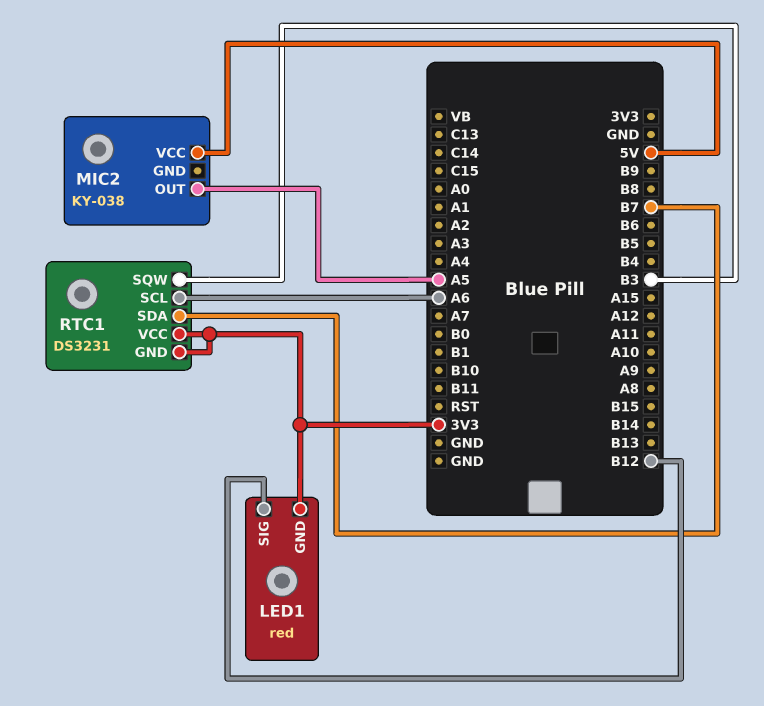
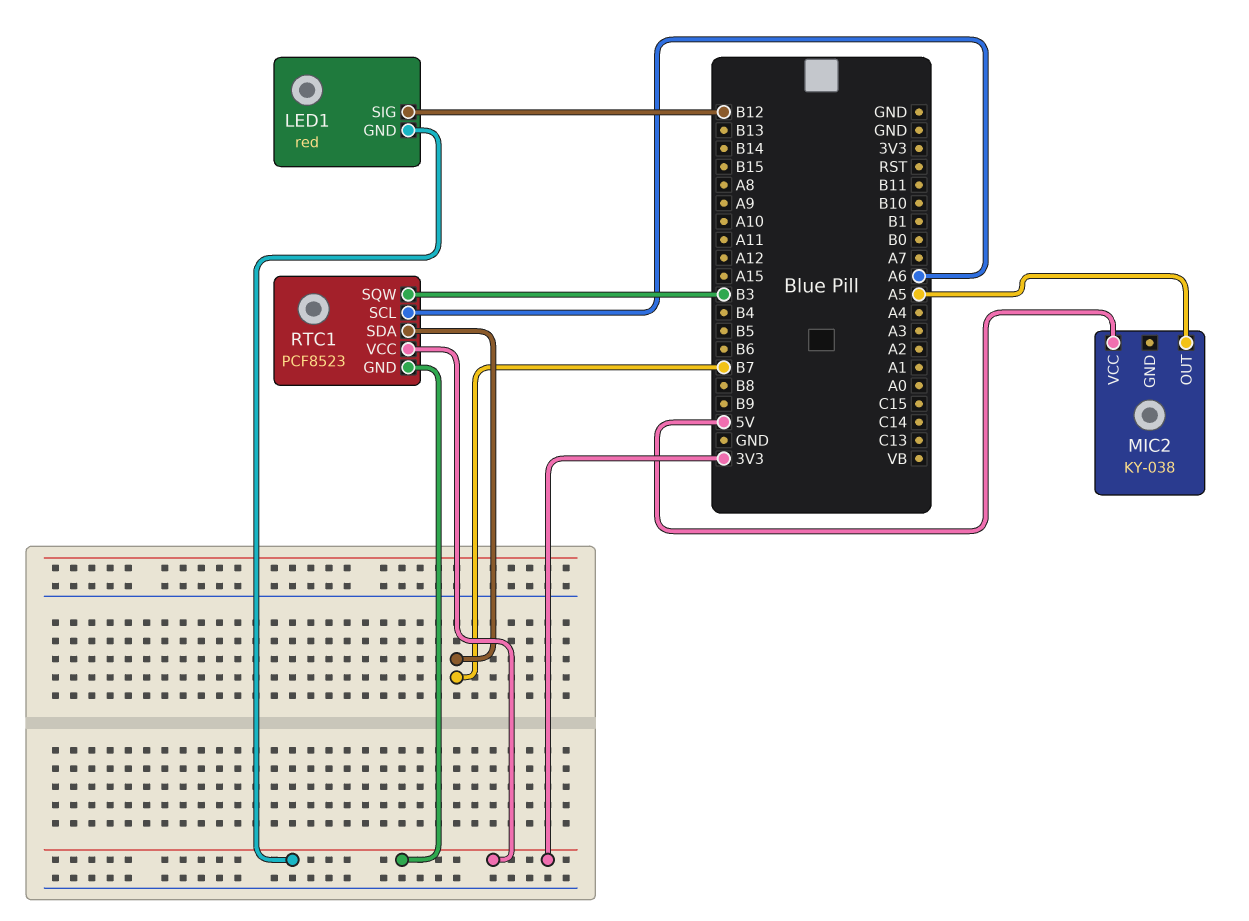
RTC1: DS3231 -> PCF8523

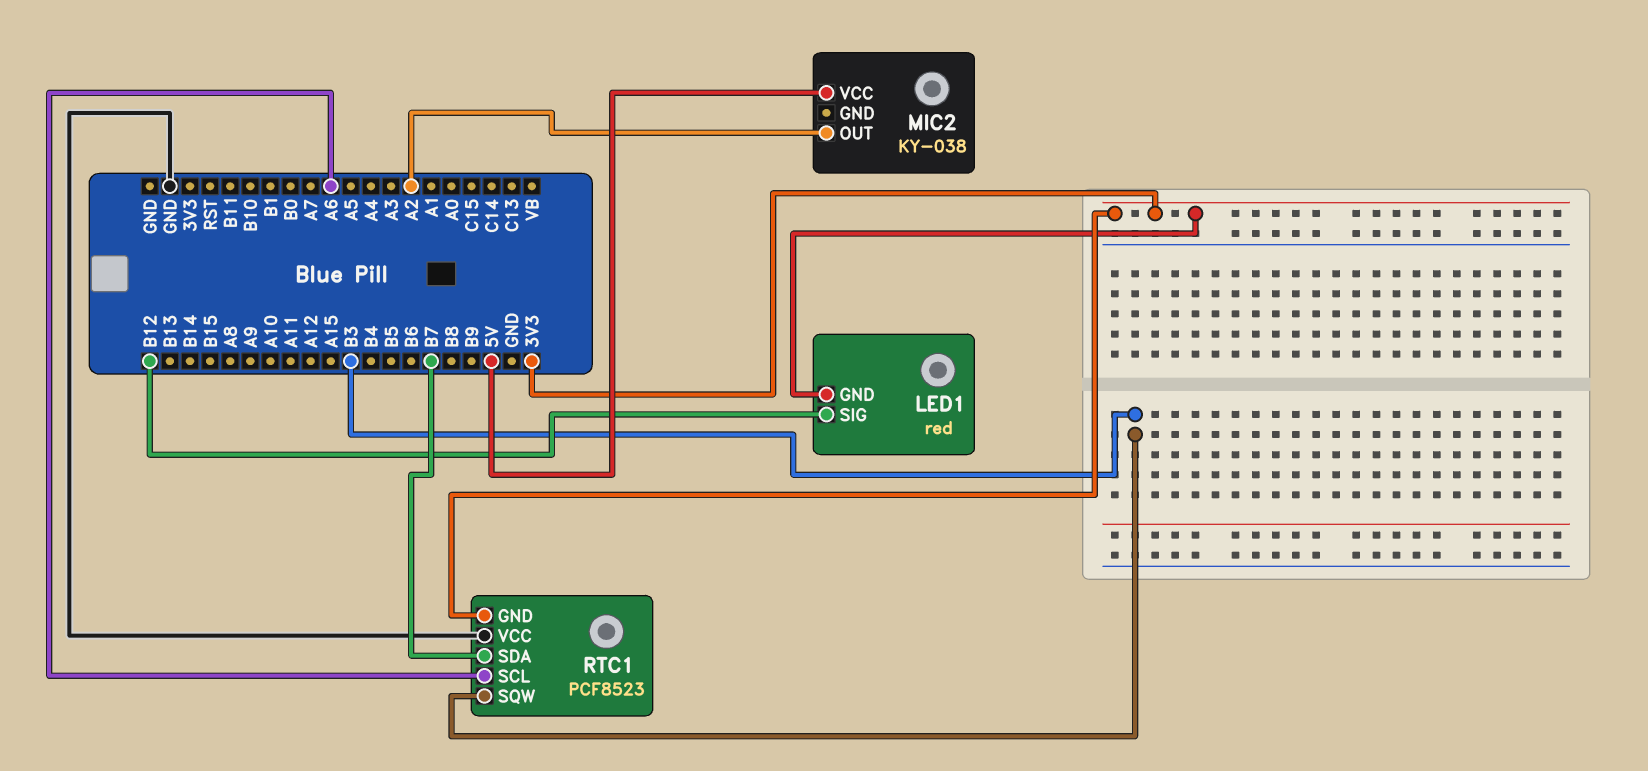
MIC2 pin OUT: A5 -> A2
RTC1 pin VCC: 3V3 -> GND

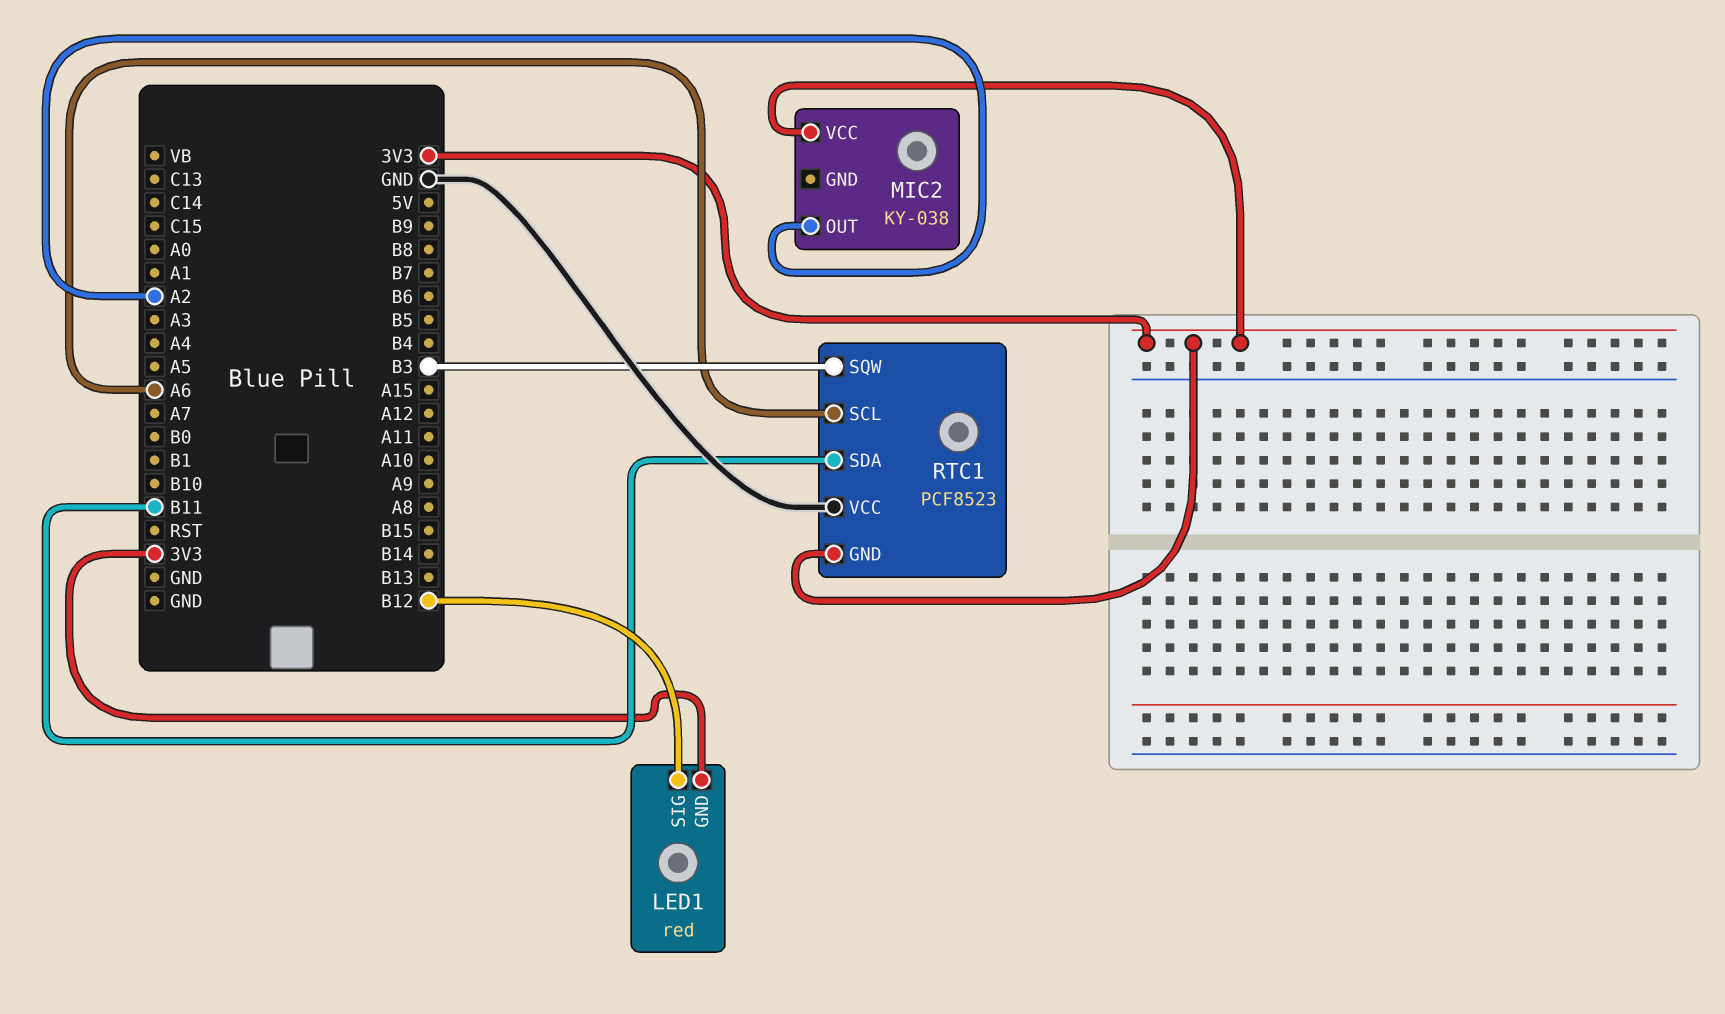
MIC2 pin VCC: 5V -> 3V3
RTC1 pin SDA: B7 -> B11

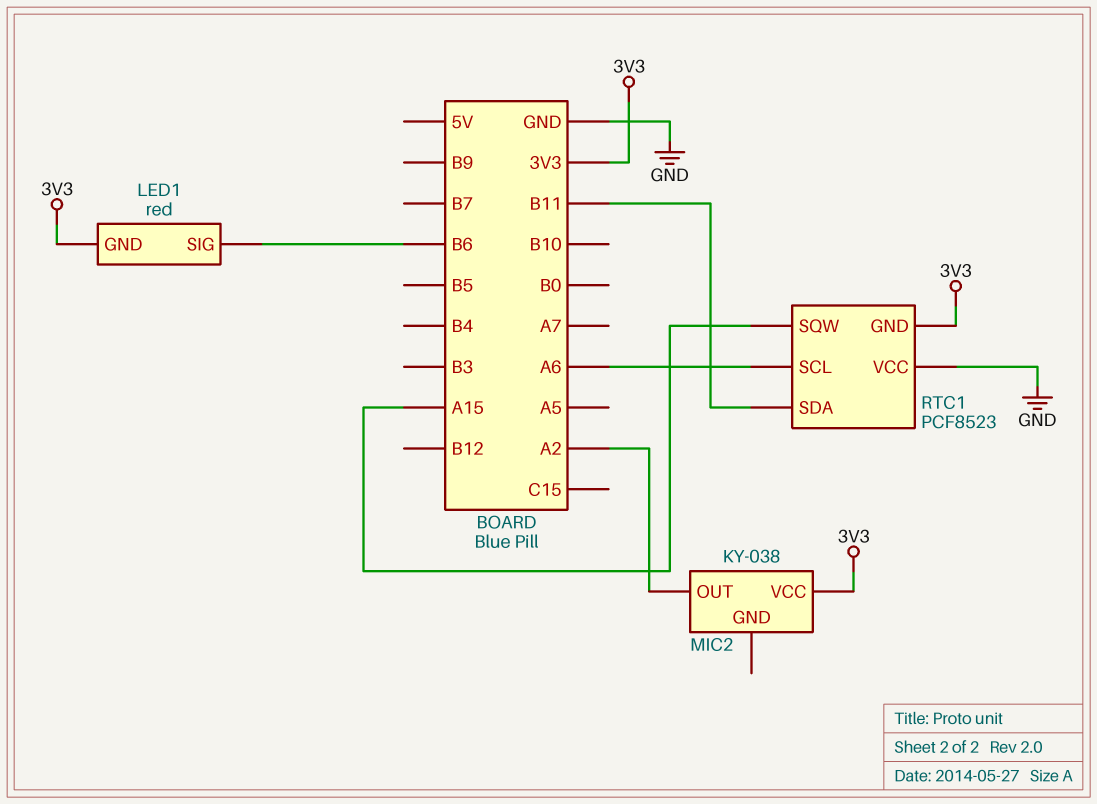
LED1 pin SIG: B12 -> B6
RTC1 pin SQW: B3 -> A15

